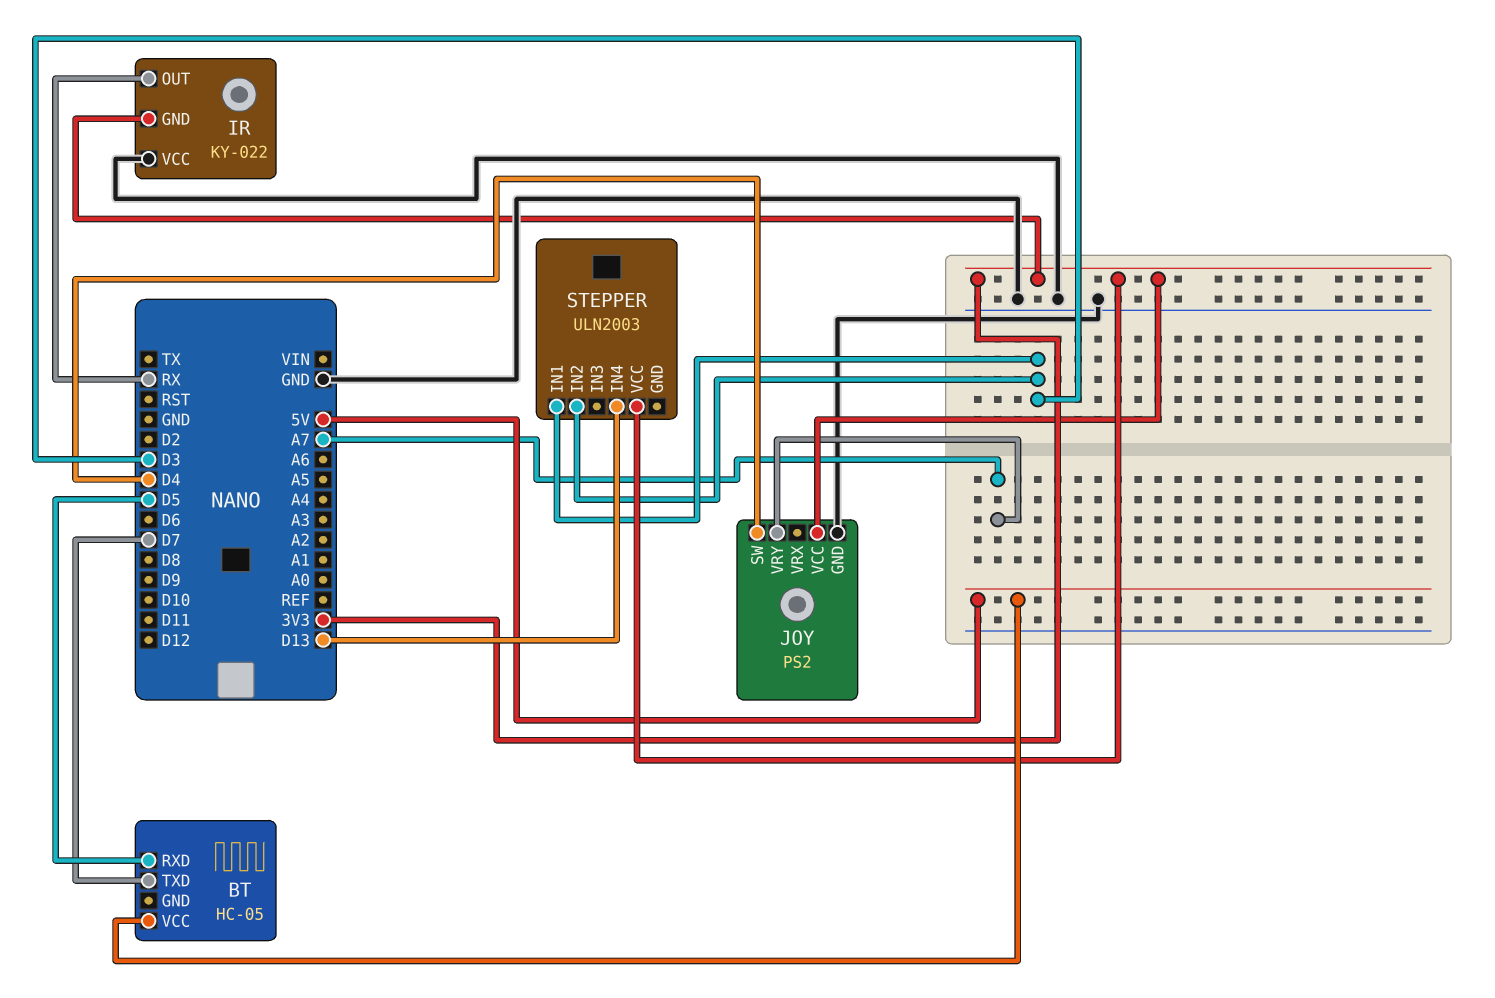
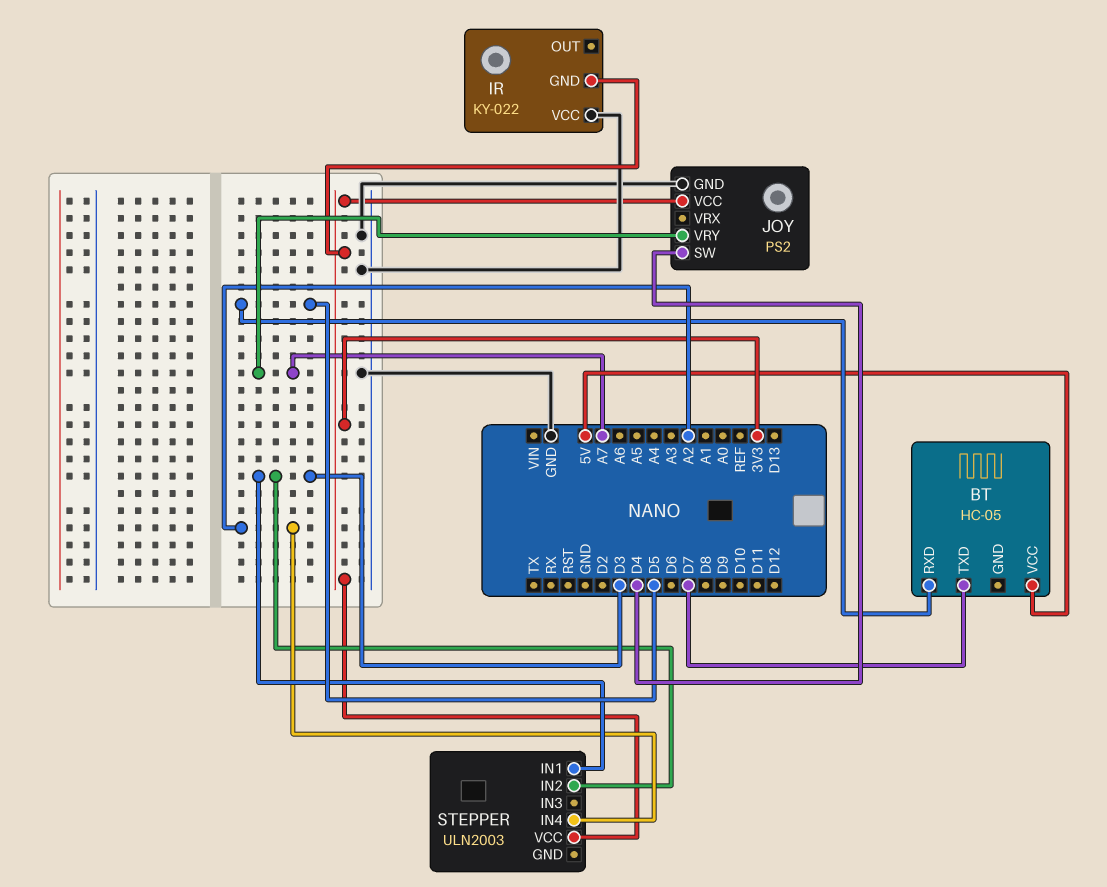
IR pin OUT: RX -> none
STEPPER pin IN4: D13 -> A2

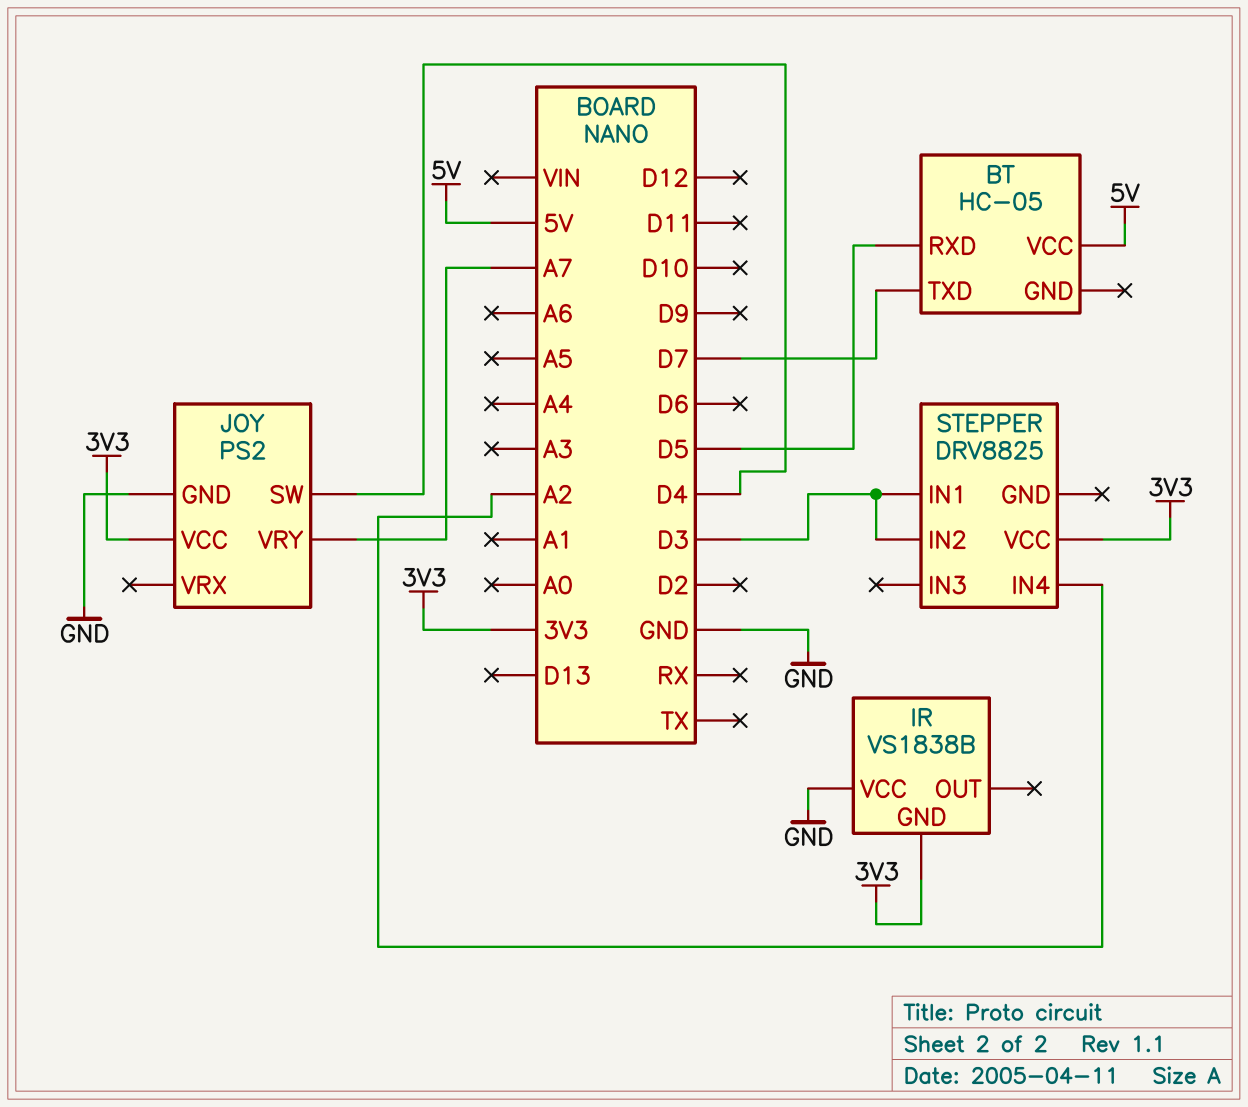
IR: KY-022 -> VS1838B
STEPPER: ULN2003 -> DRV8825

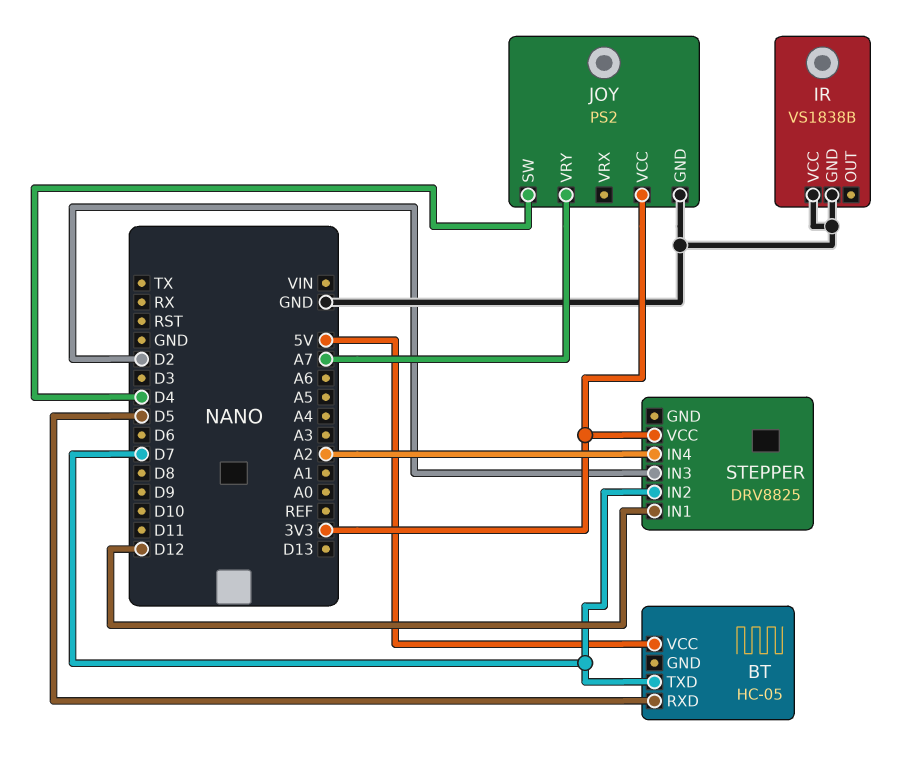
IR pin GND: 3V3 -> GND
STEPPER pin IN1: D3 -> D12
STEPPER pin IN2: D3 -> D7
STEPPER pin IN3: none -> D2

